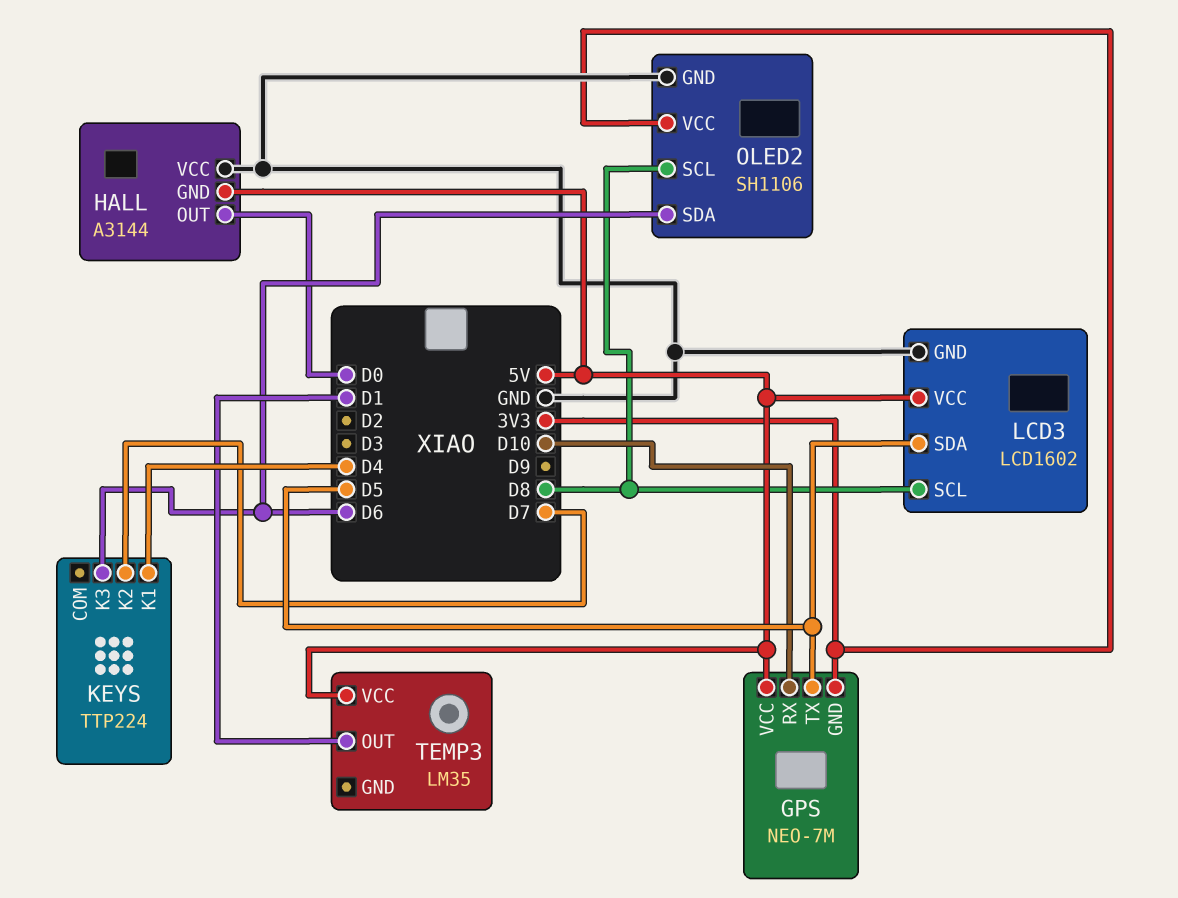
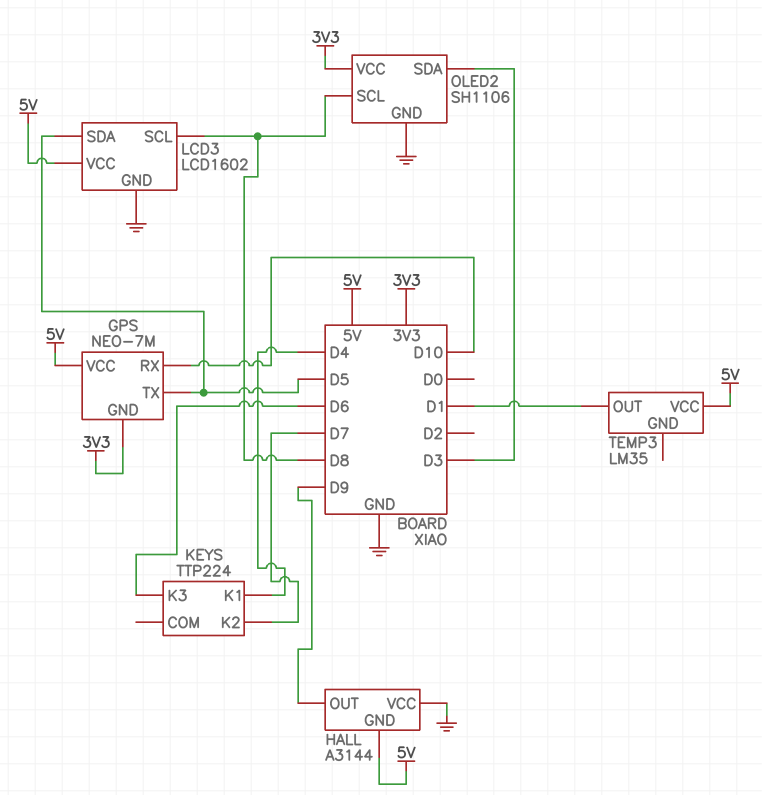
HALL pin OUT: D0 -> D9
OLED2 pin SDA: D6 -> D3

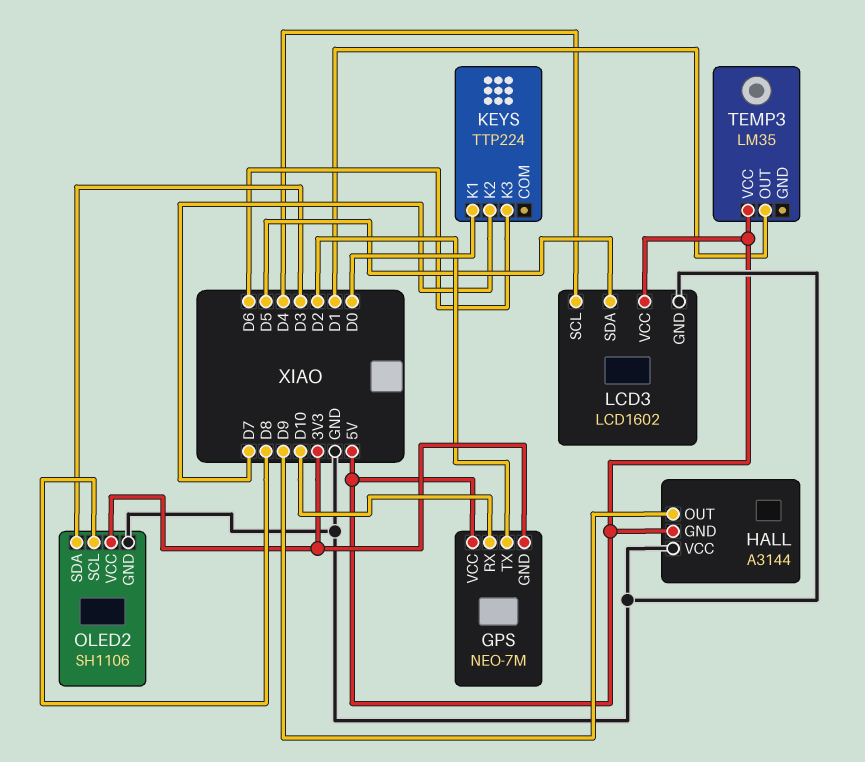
GPS pin TX: D5 -> D2
KEYS pin K1: D4 -> D0
LCD3 pin SCL: D8 -> D4

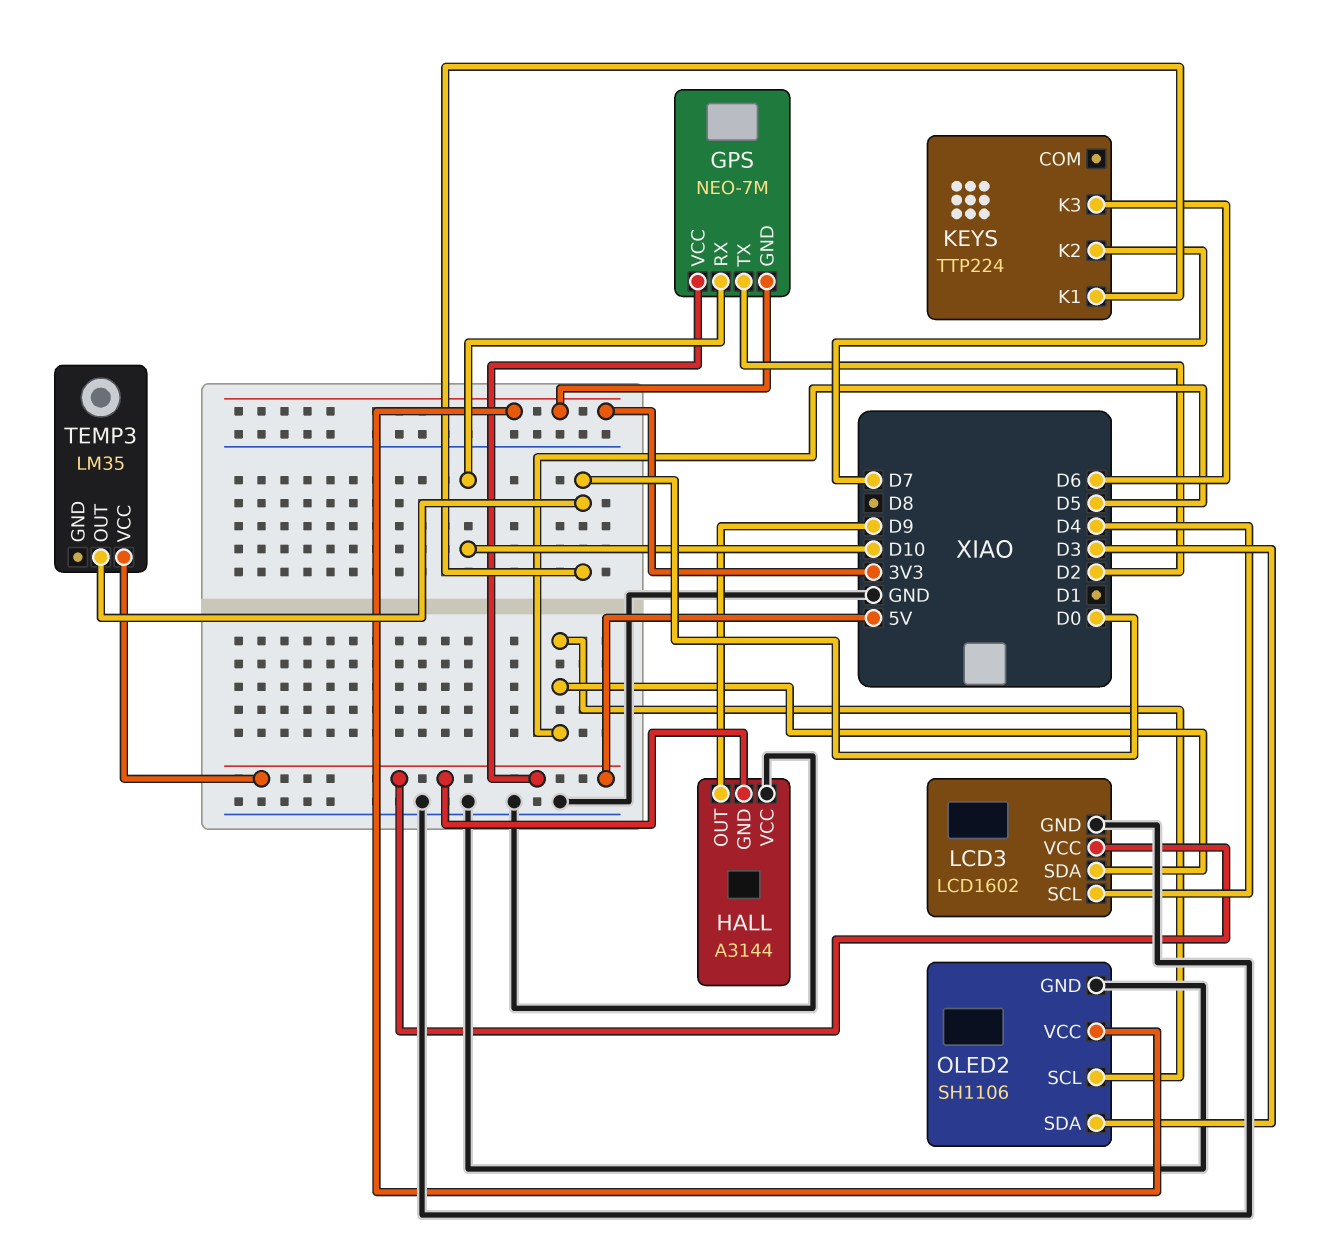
OLED2 pin SCL: D8 -> D5
TEMP3 pin OUT: D1 -> D0

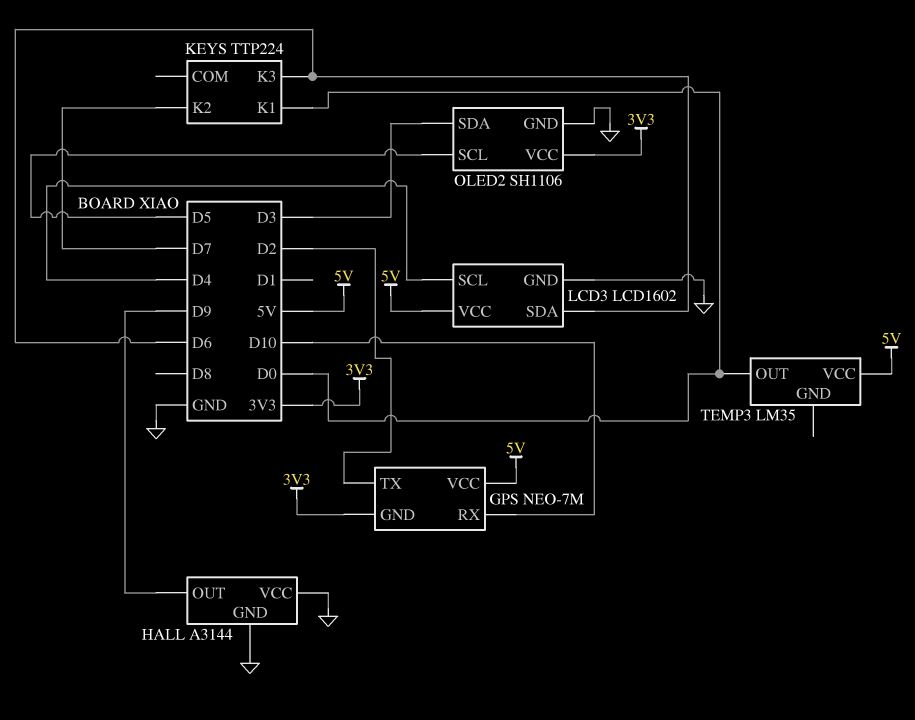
HALL pin GND: 5V -> GND
LCD3 pin SDA: D5 -> D6

